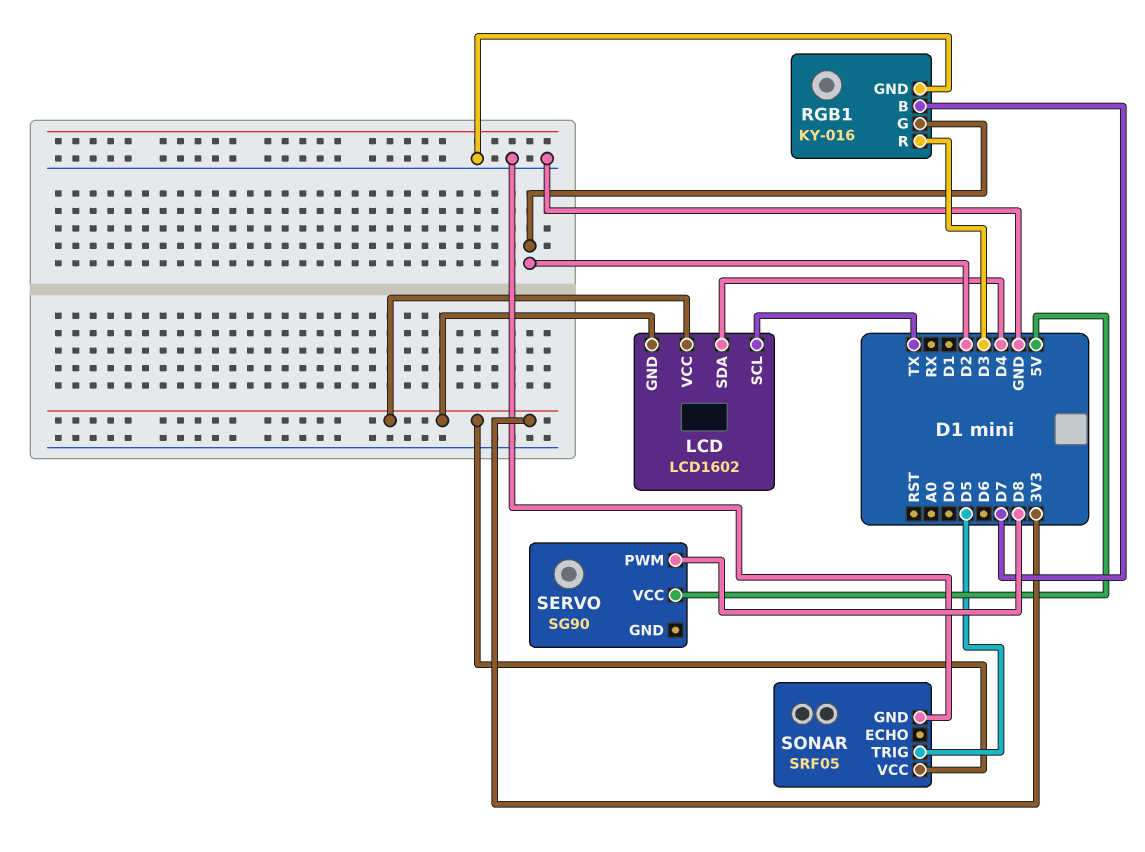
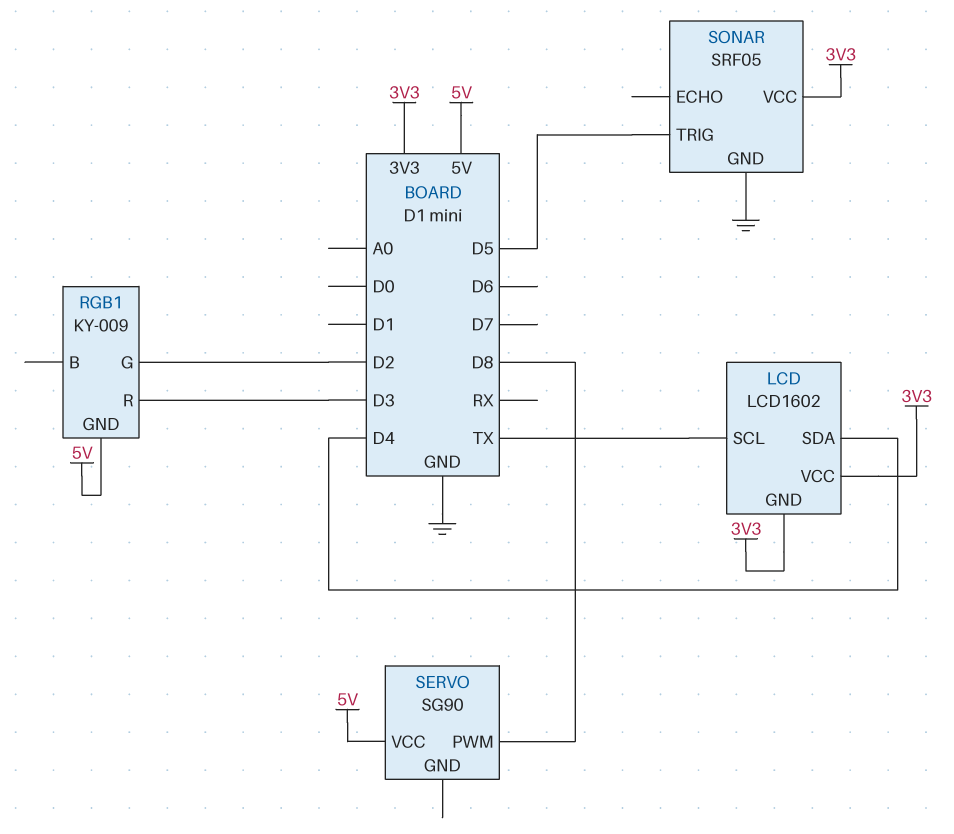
RGB1: KY-016 -> KY-009
RGB1 pin B: D7 -> none
RGB1 pin GND: GND -> 5V

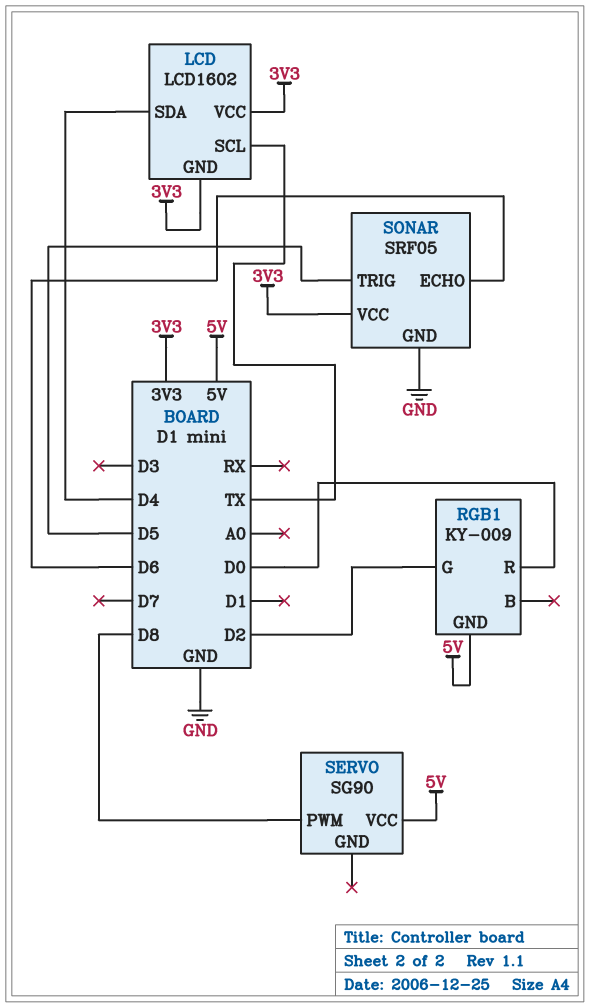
RGB1 pin R: D3 -> D0
SONAR pin ECHO: none -> D6

